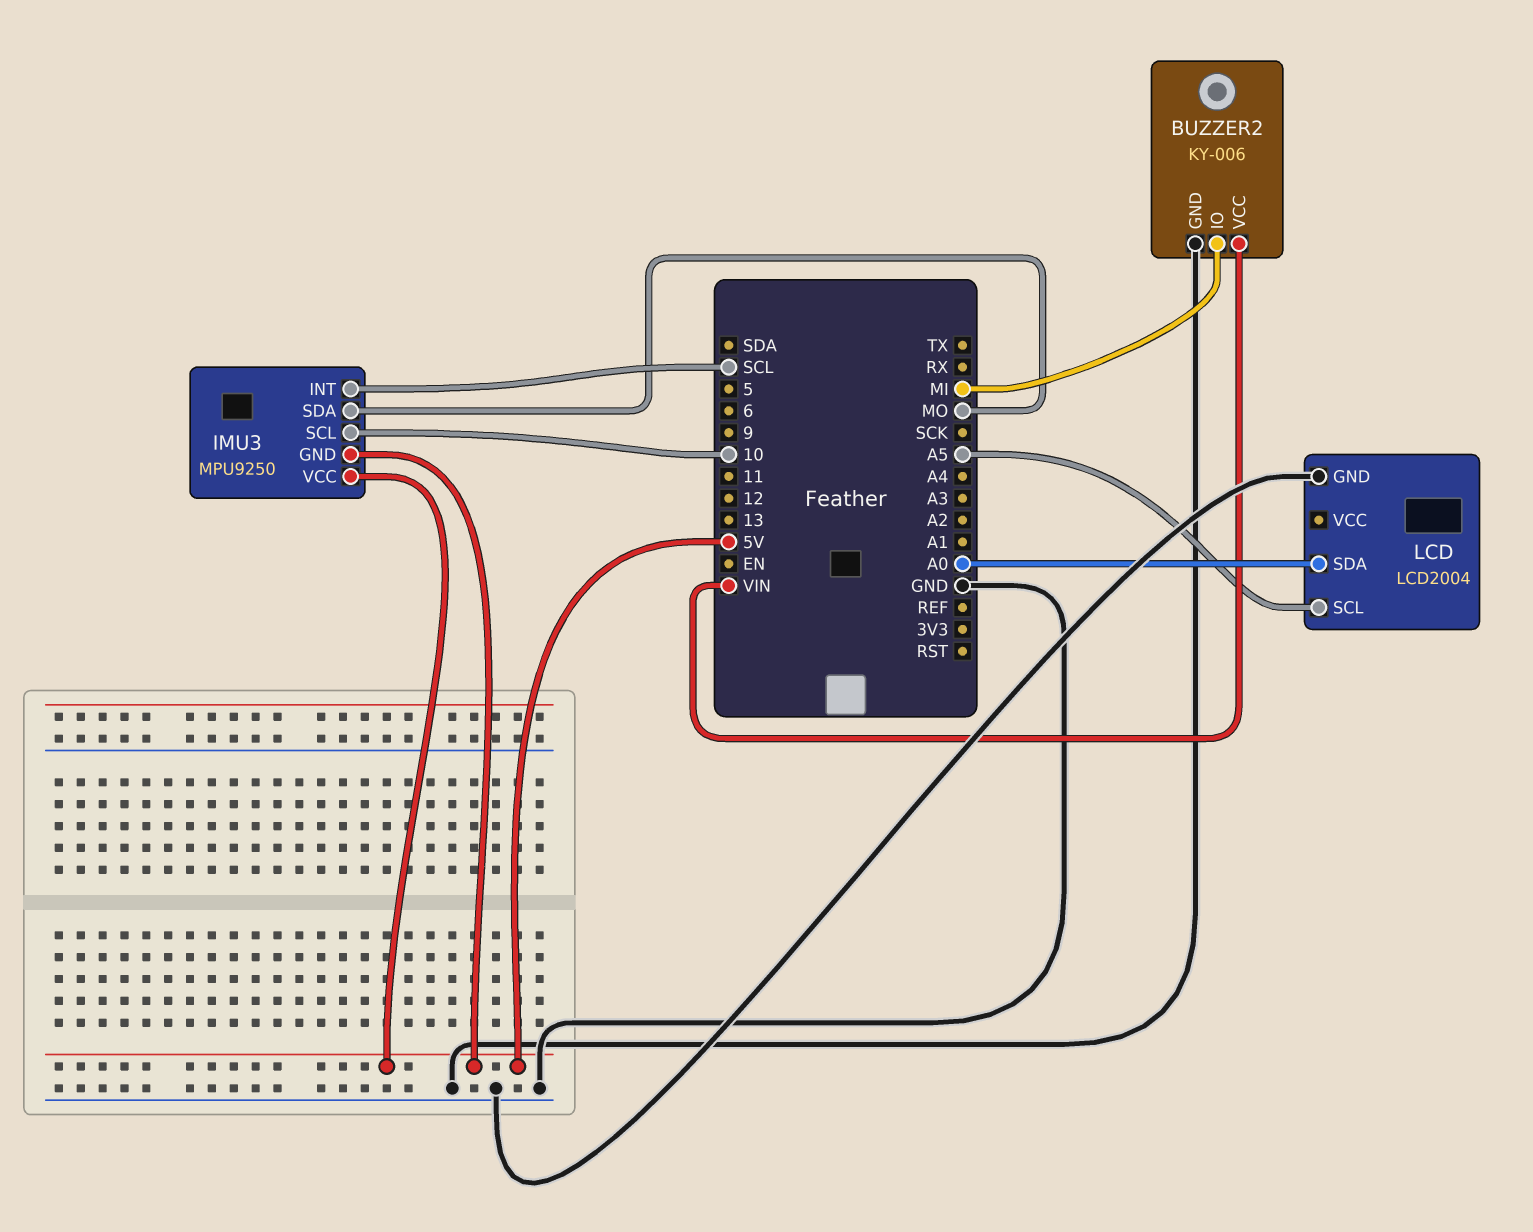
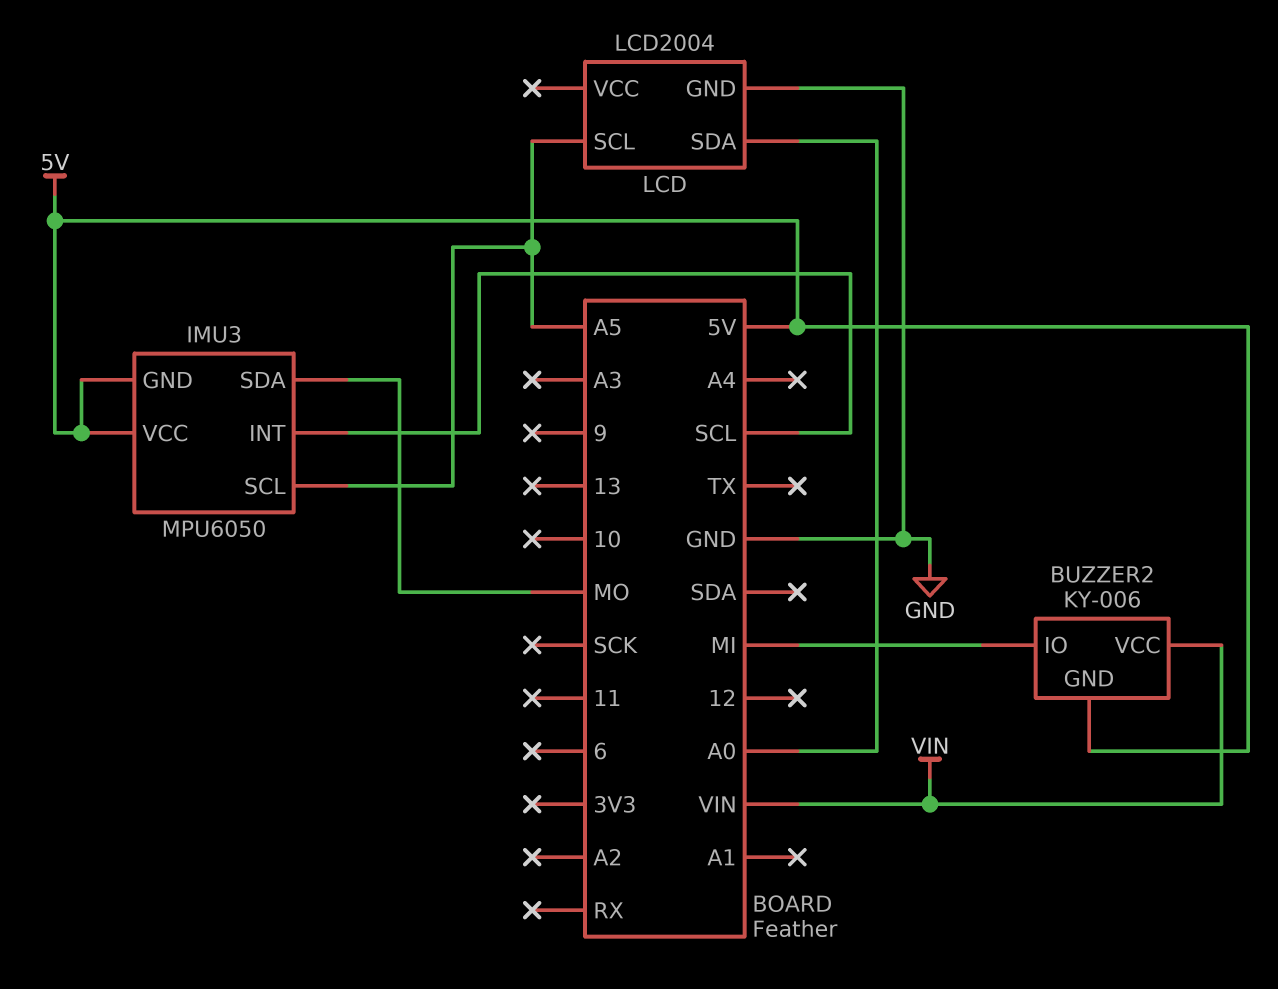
BUZZER2 pin GND: GND -> 5V
IMU3: MPU9250 -> MPU6050
IMU3 pin SCL: 10 -> A5

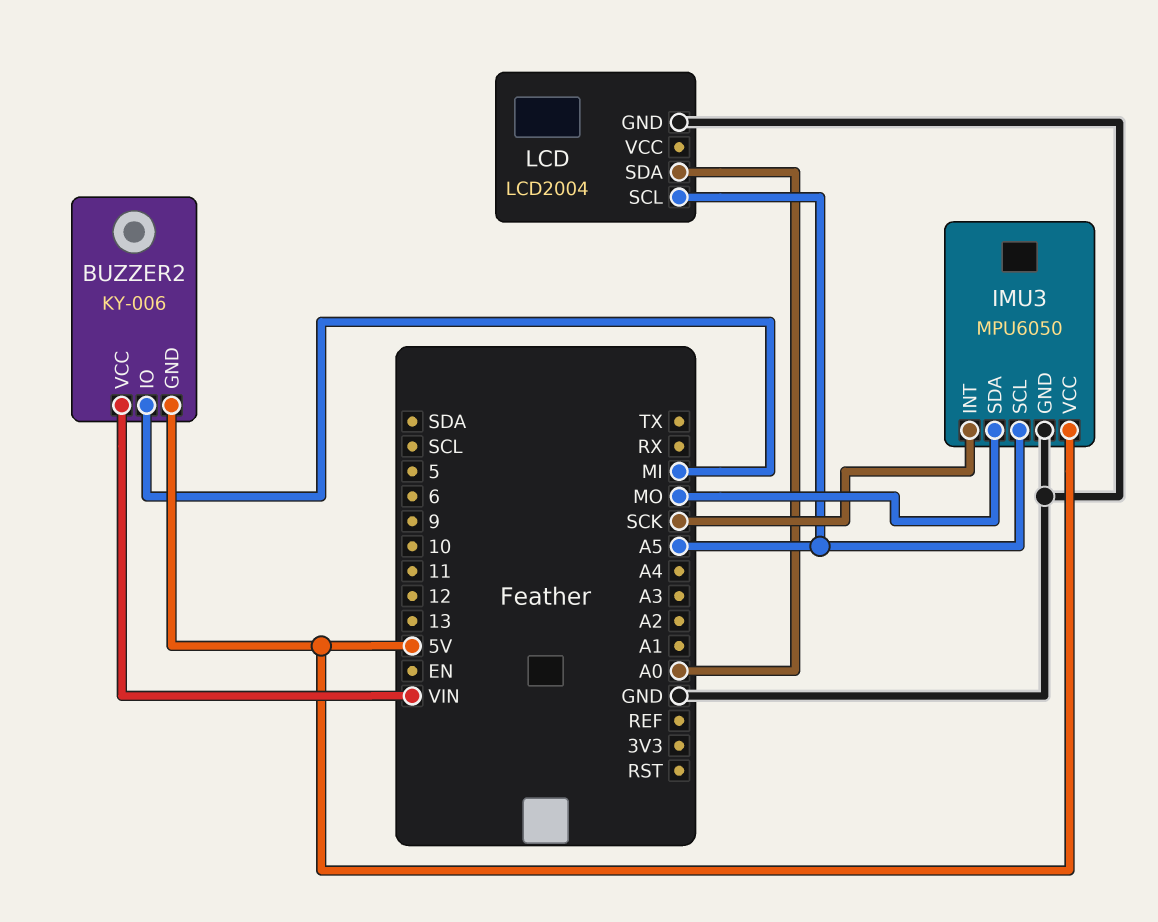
IMU3 pin GND: 5V -> GND
IMU3 pin INT: SCL -> SCK

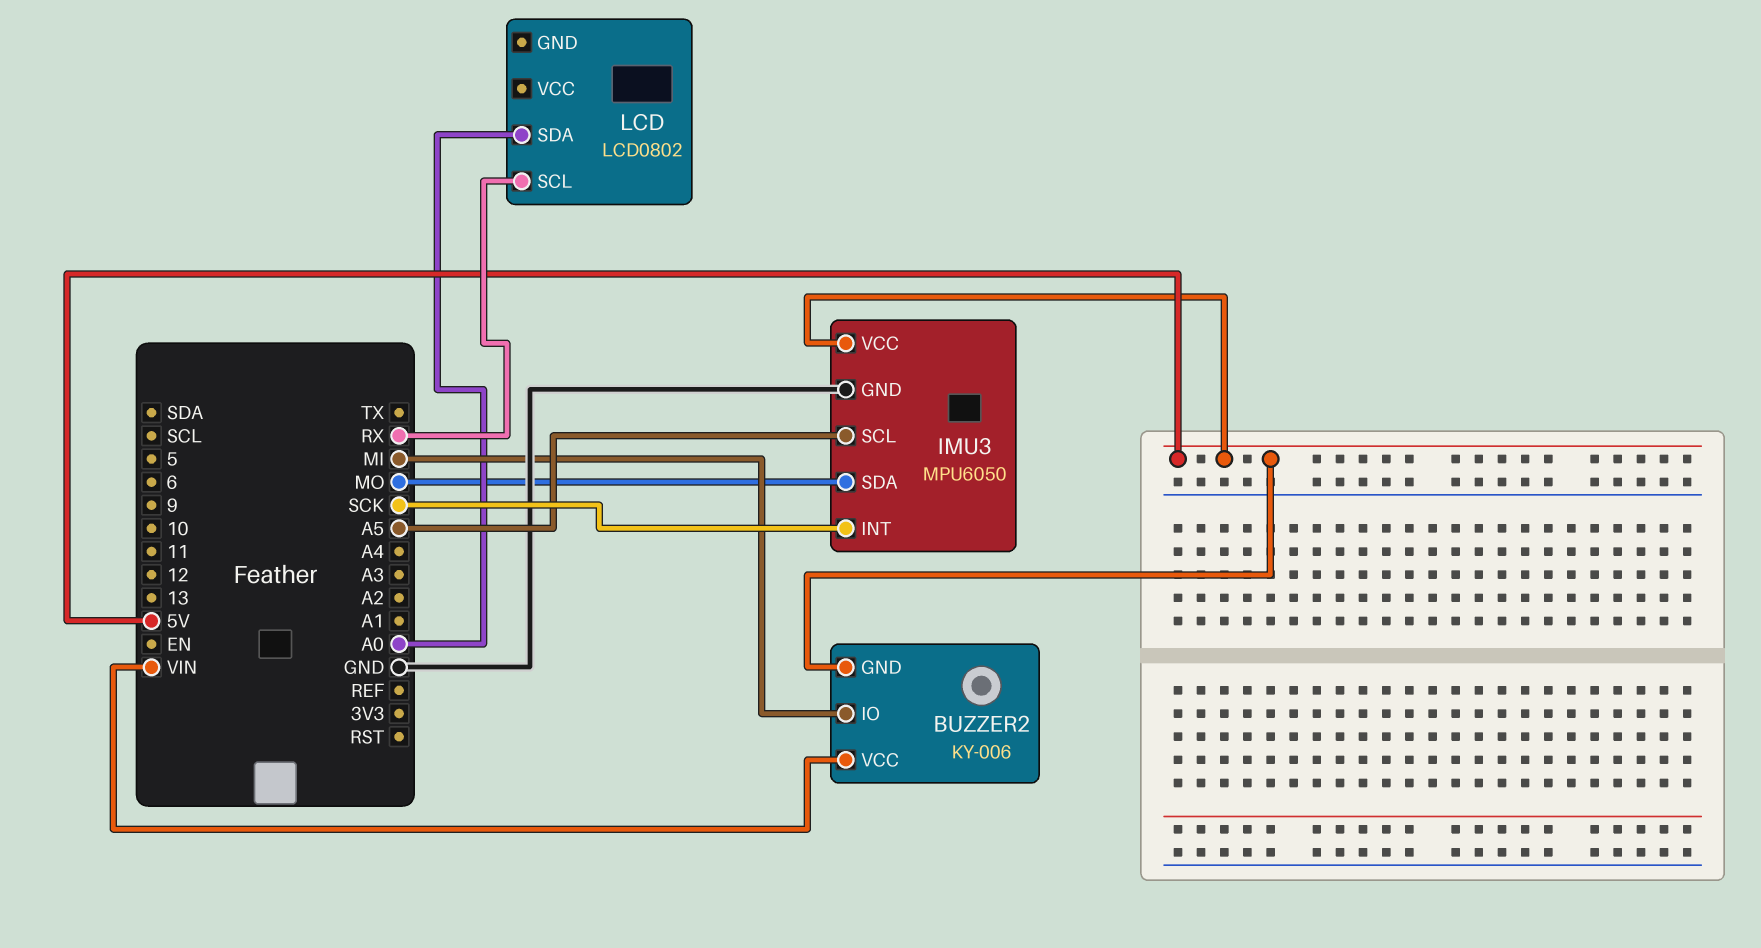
LCD: LCD2004 -> LCD0802
LCD pin GND: GND -> none
LCD pin SCL: A5 -> RX

